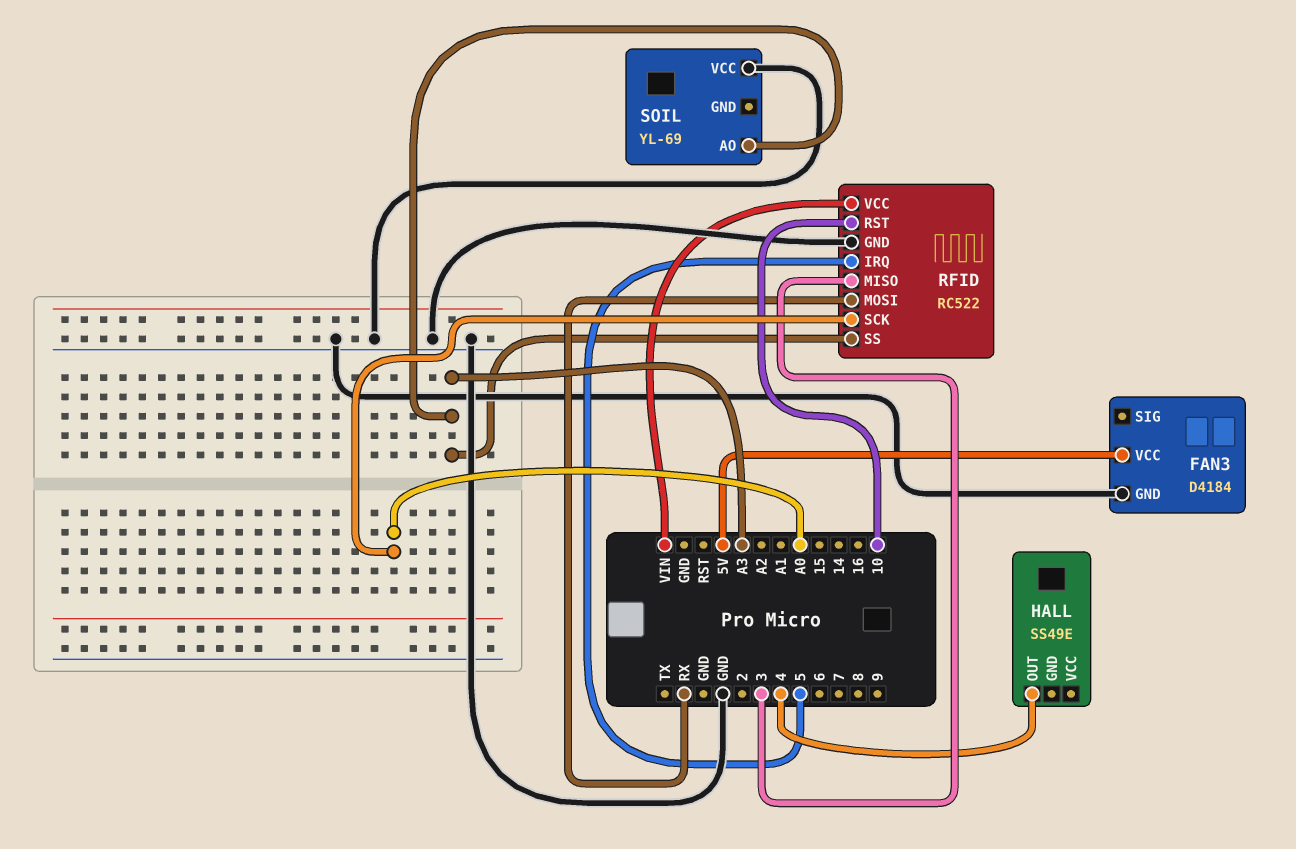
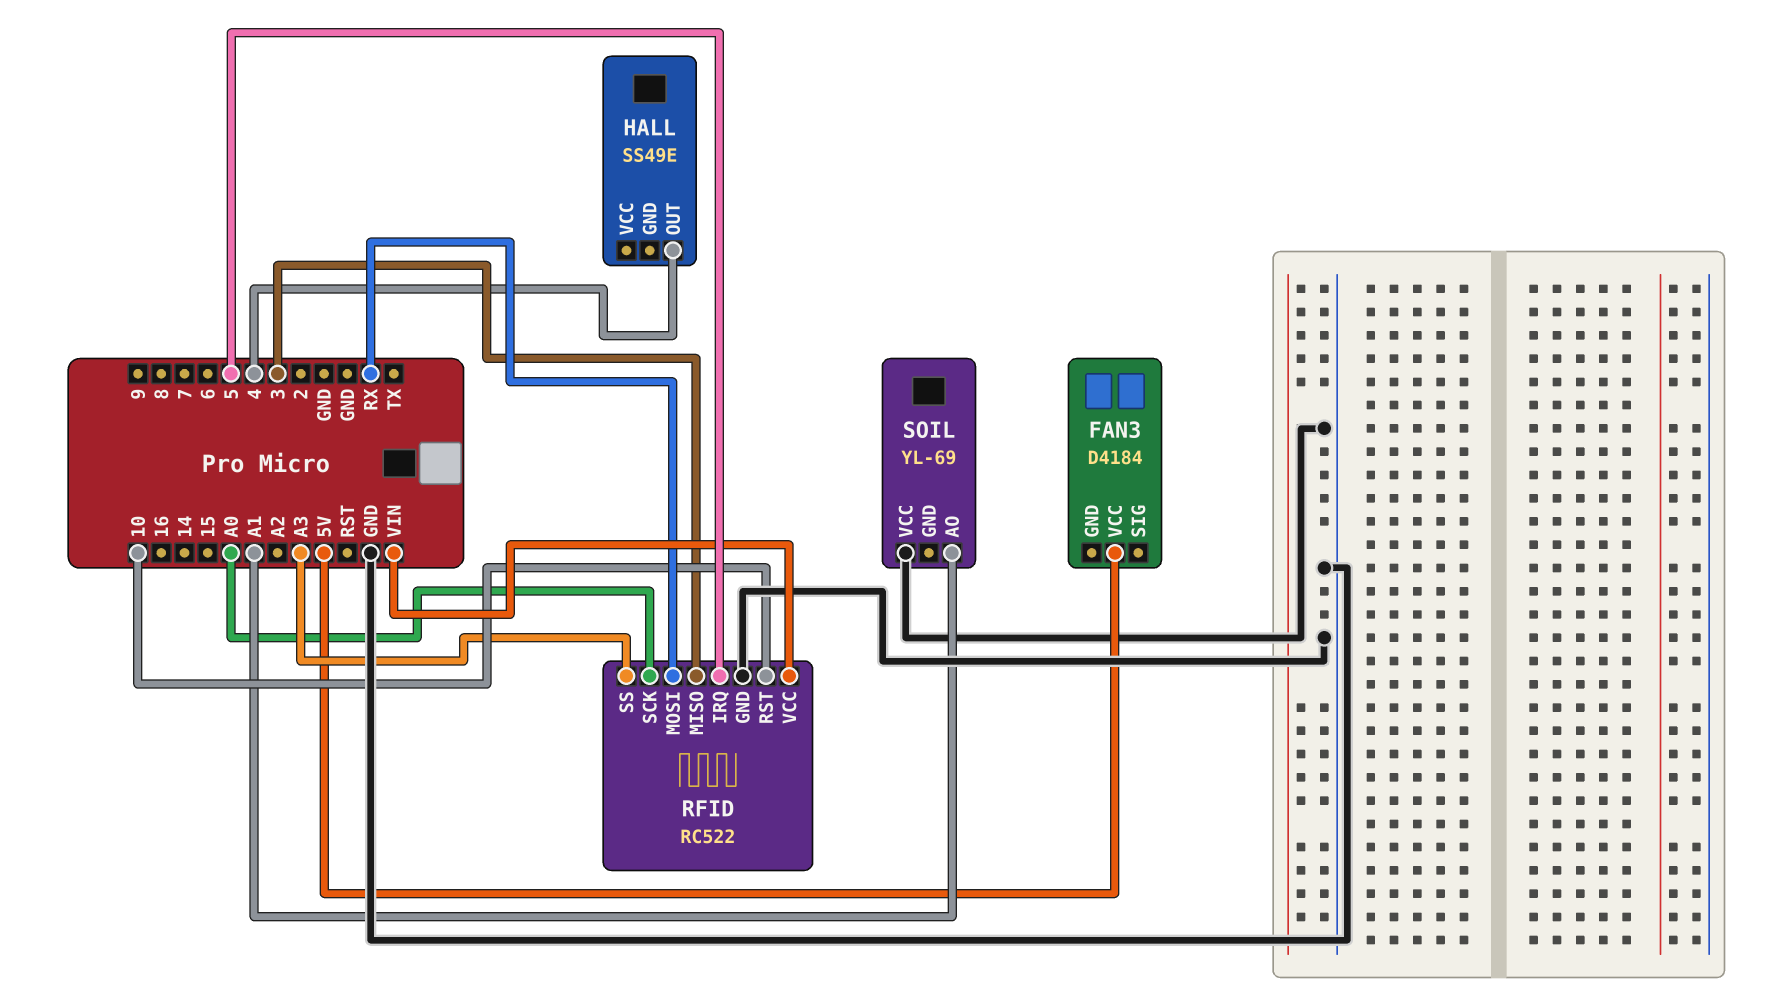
FAN3 pin GND: GND -> none
SOIL pin AO: A3 -> A1

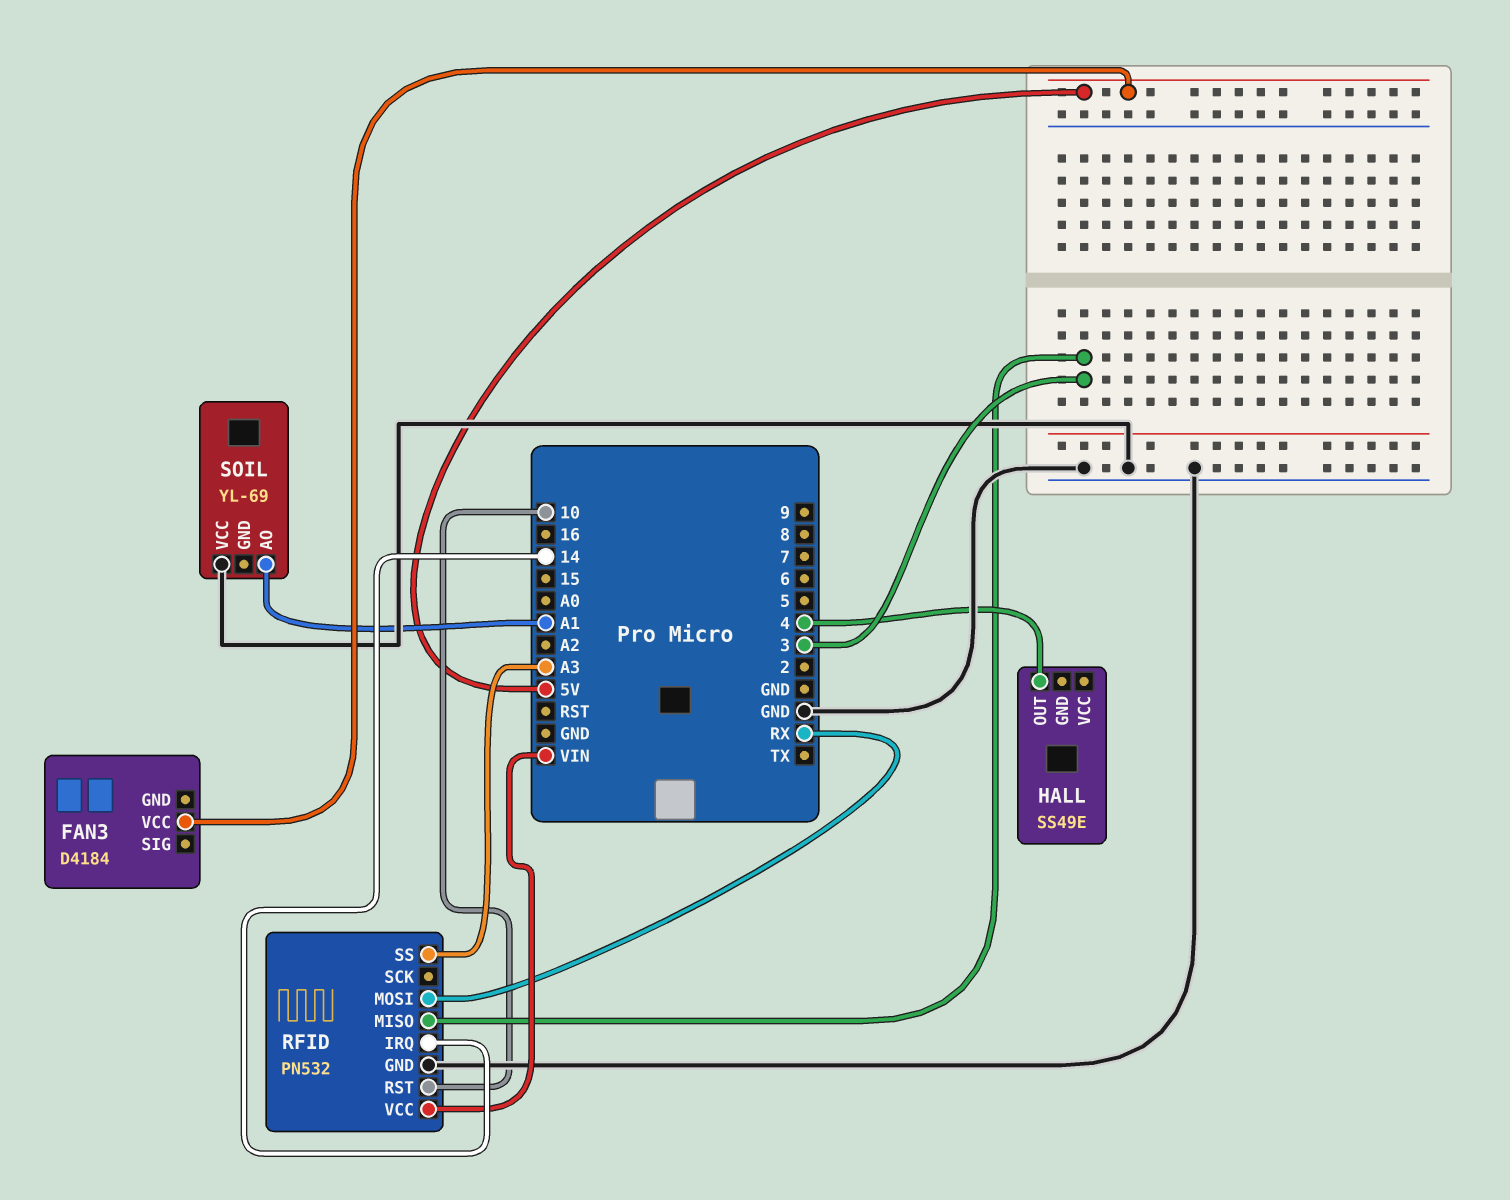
RFID: RC522 -> PN532
RFID pin IRQ: 5 -> 14
RFID pin SCK: A0 -> none

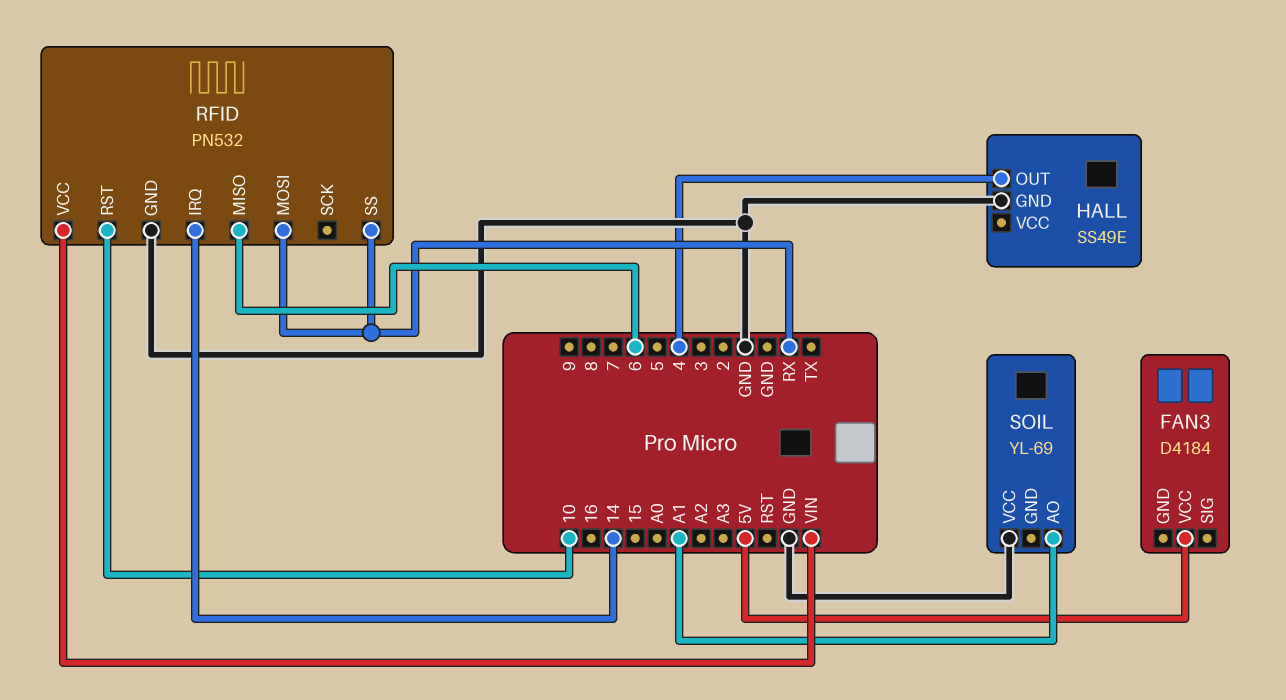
HALL pin GND: none -> GND
RFID pin MISO: 3 -> 6
RFID pin SS: A3 -> RX

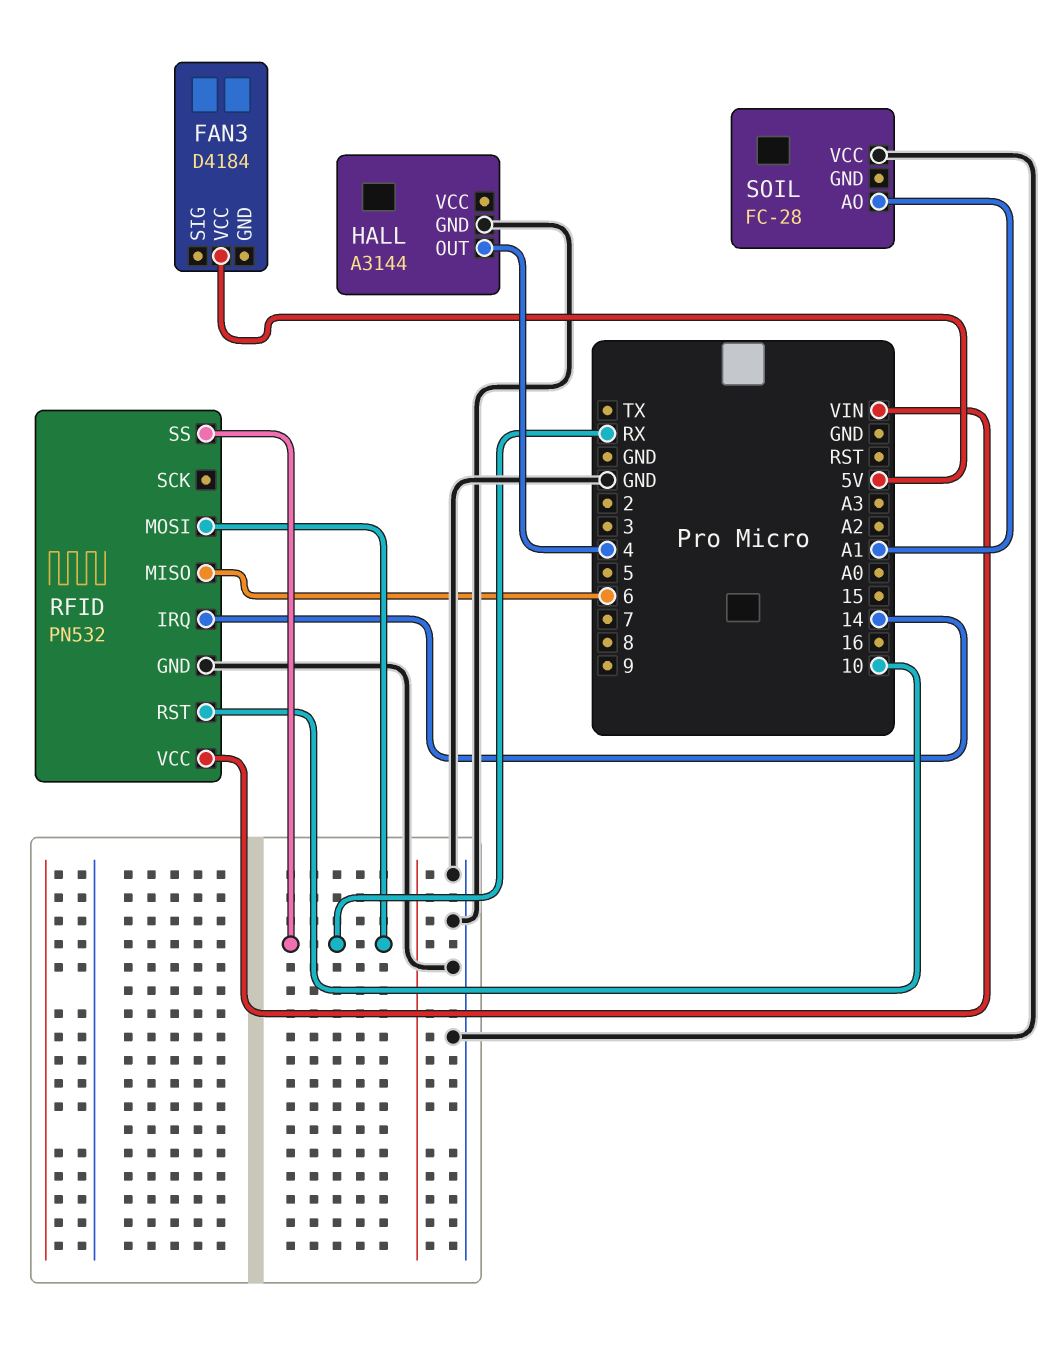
HALL: SS49E -> A3144
SOIL: YL-69 -> FC-28

